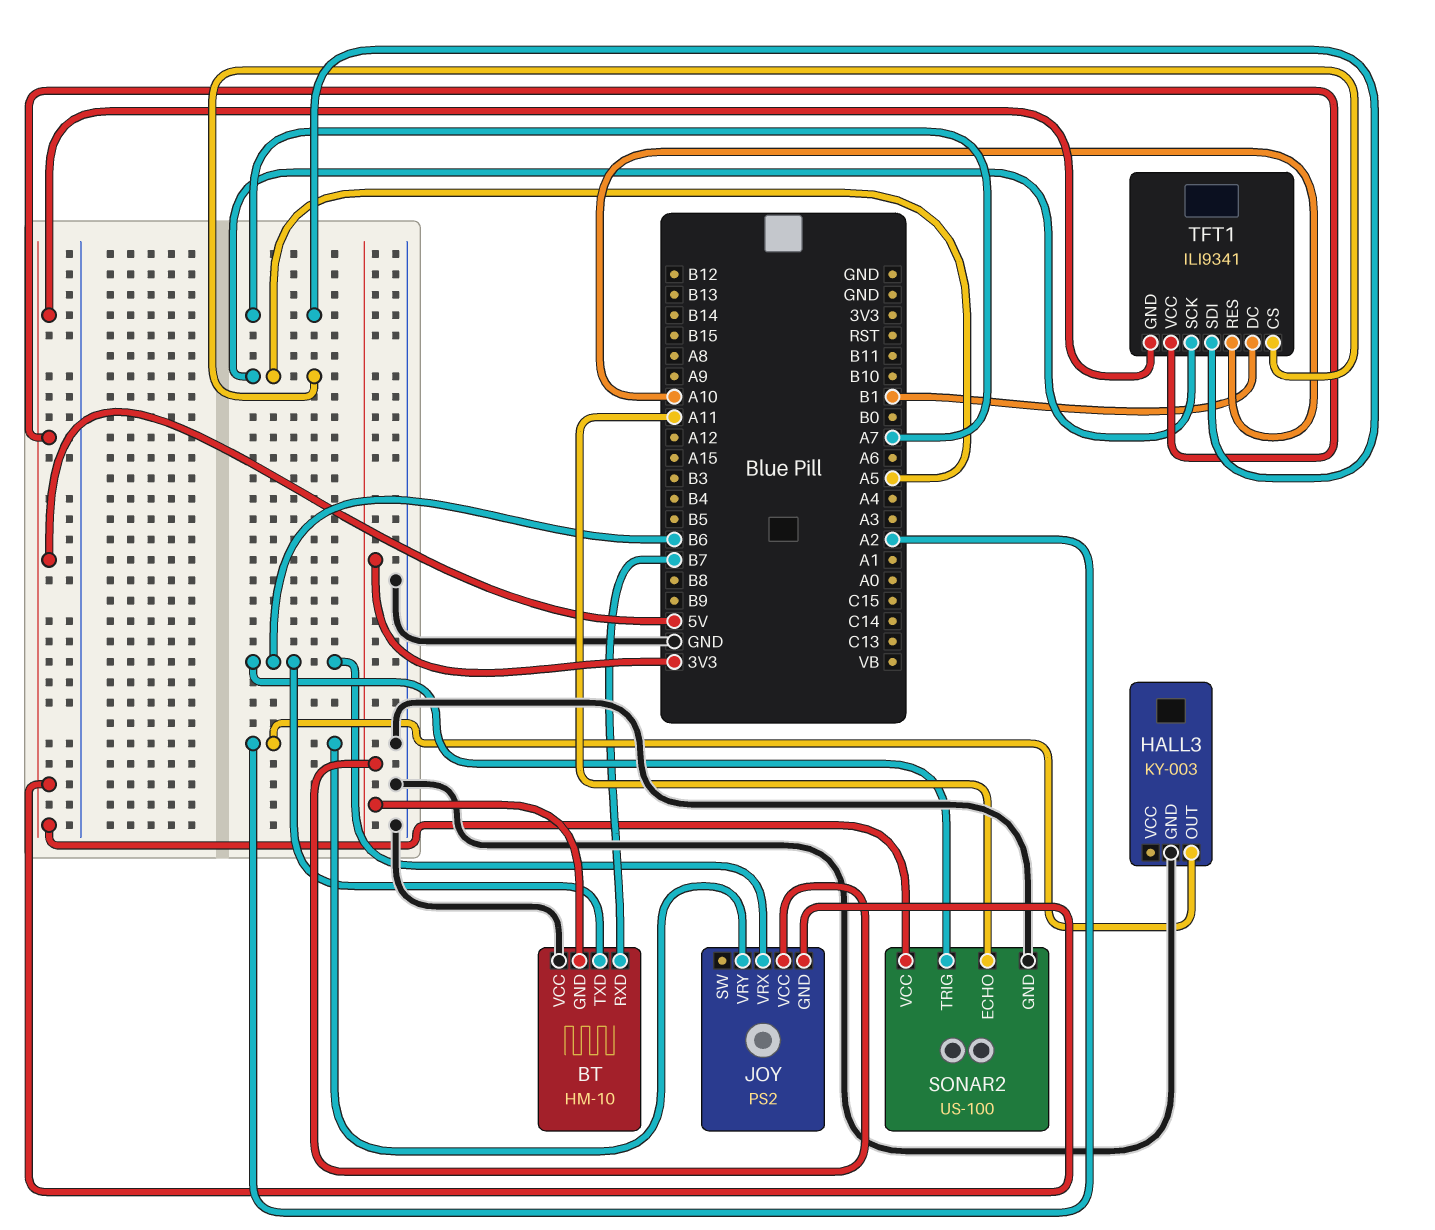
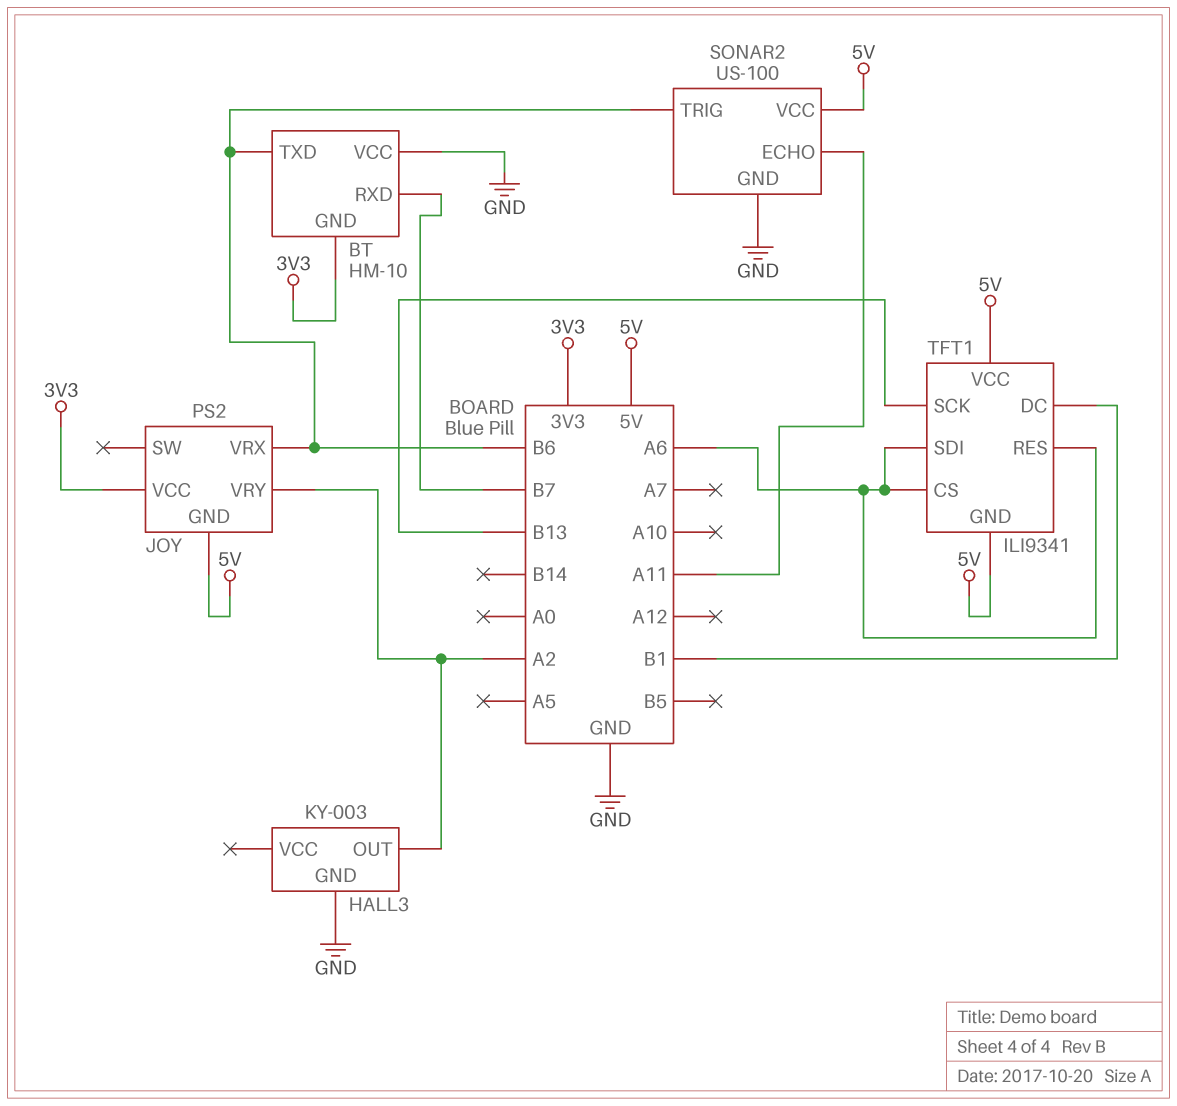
TFT1 pin CS: A5 -> A6
TFT1 pin RES: A10 -> A6
TFT1 pin SCK: A5 -> B13
TFT1 pin SDI: A7 -> A6

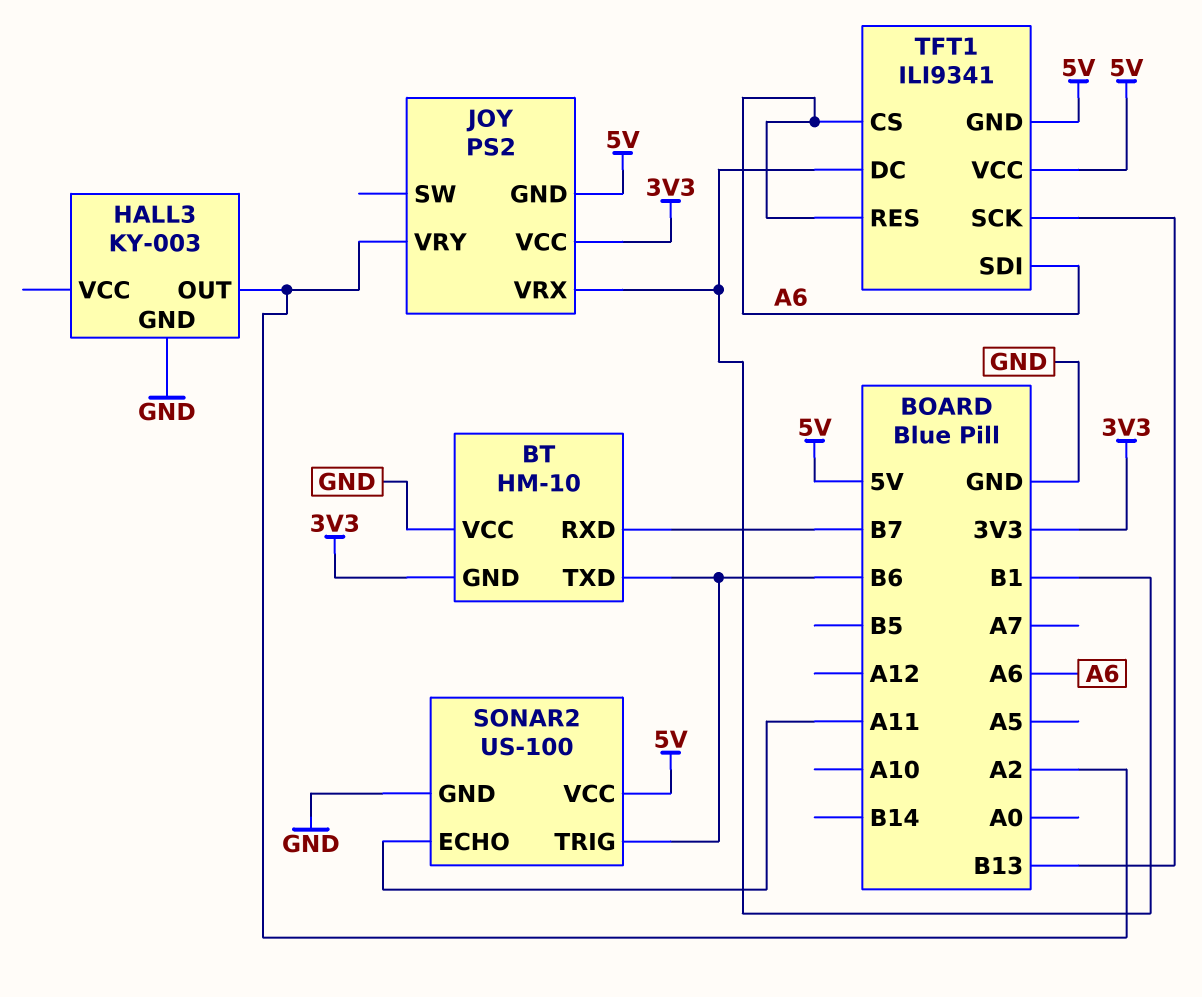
JOY pin VRX: B6 -> B1

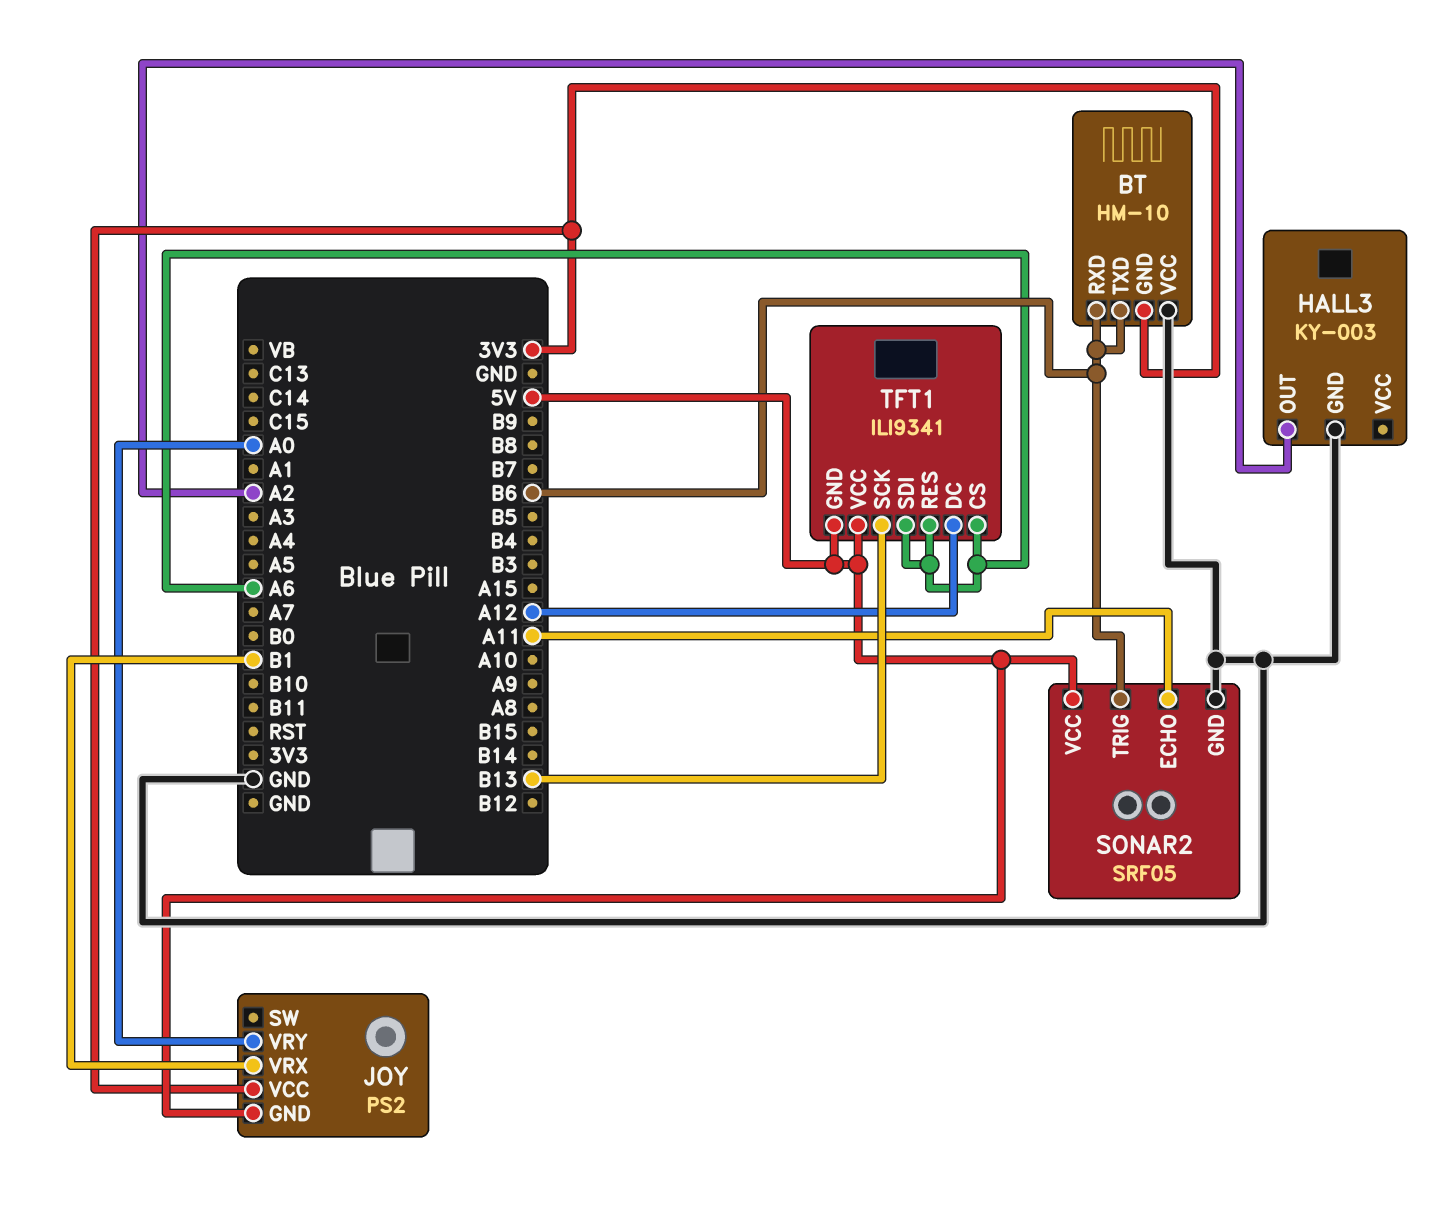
BT pin RXD: B7 -> B6
JOY pin VRY: A2 -> A0
SONAR2: US-100 -> SRF05
TFT1 pin DC: B1 -> A12

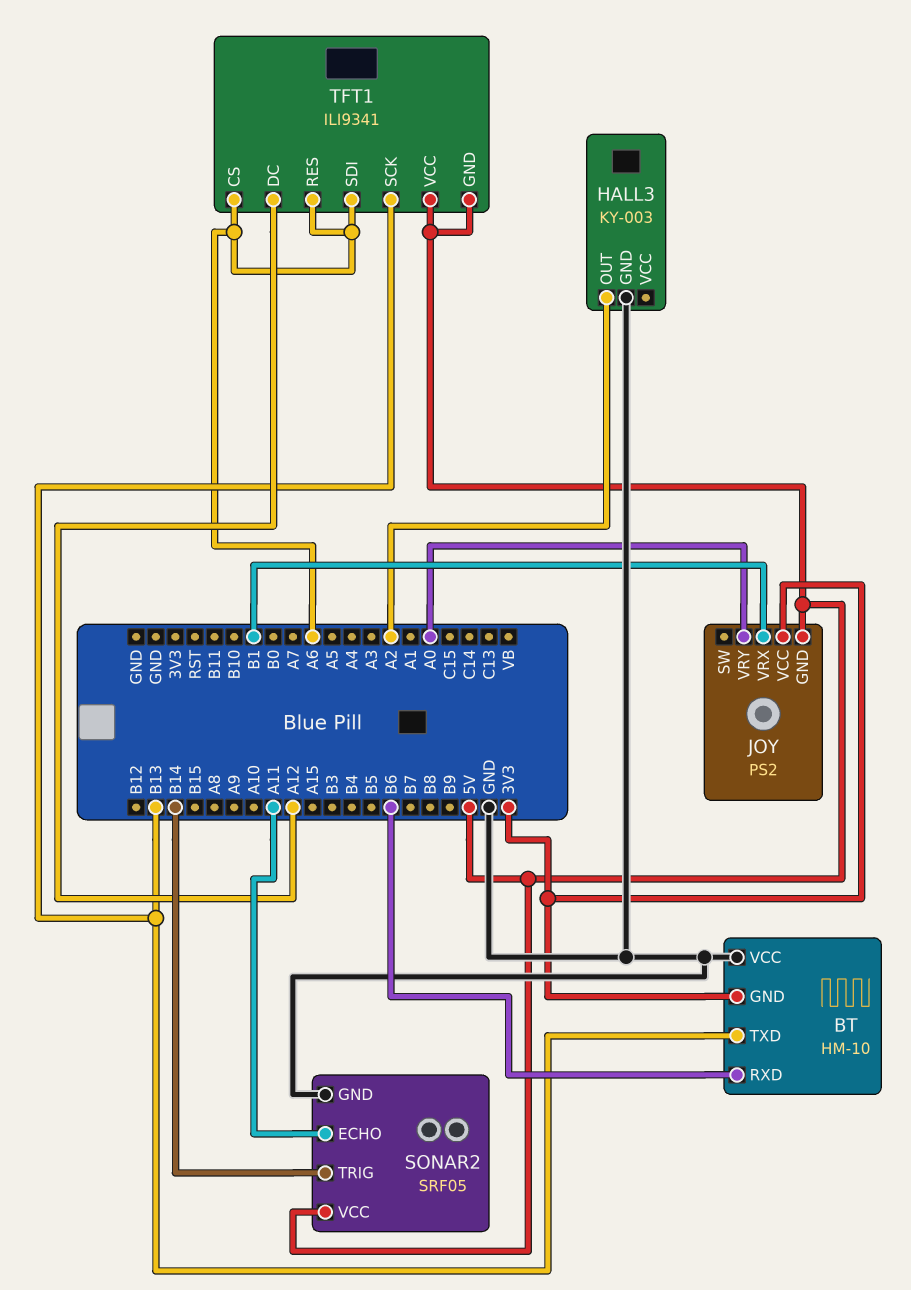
BT pin TXD: B6 -> B13
SONAR2 pin TRIG: B6 -> B14

